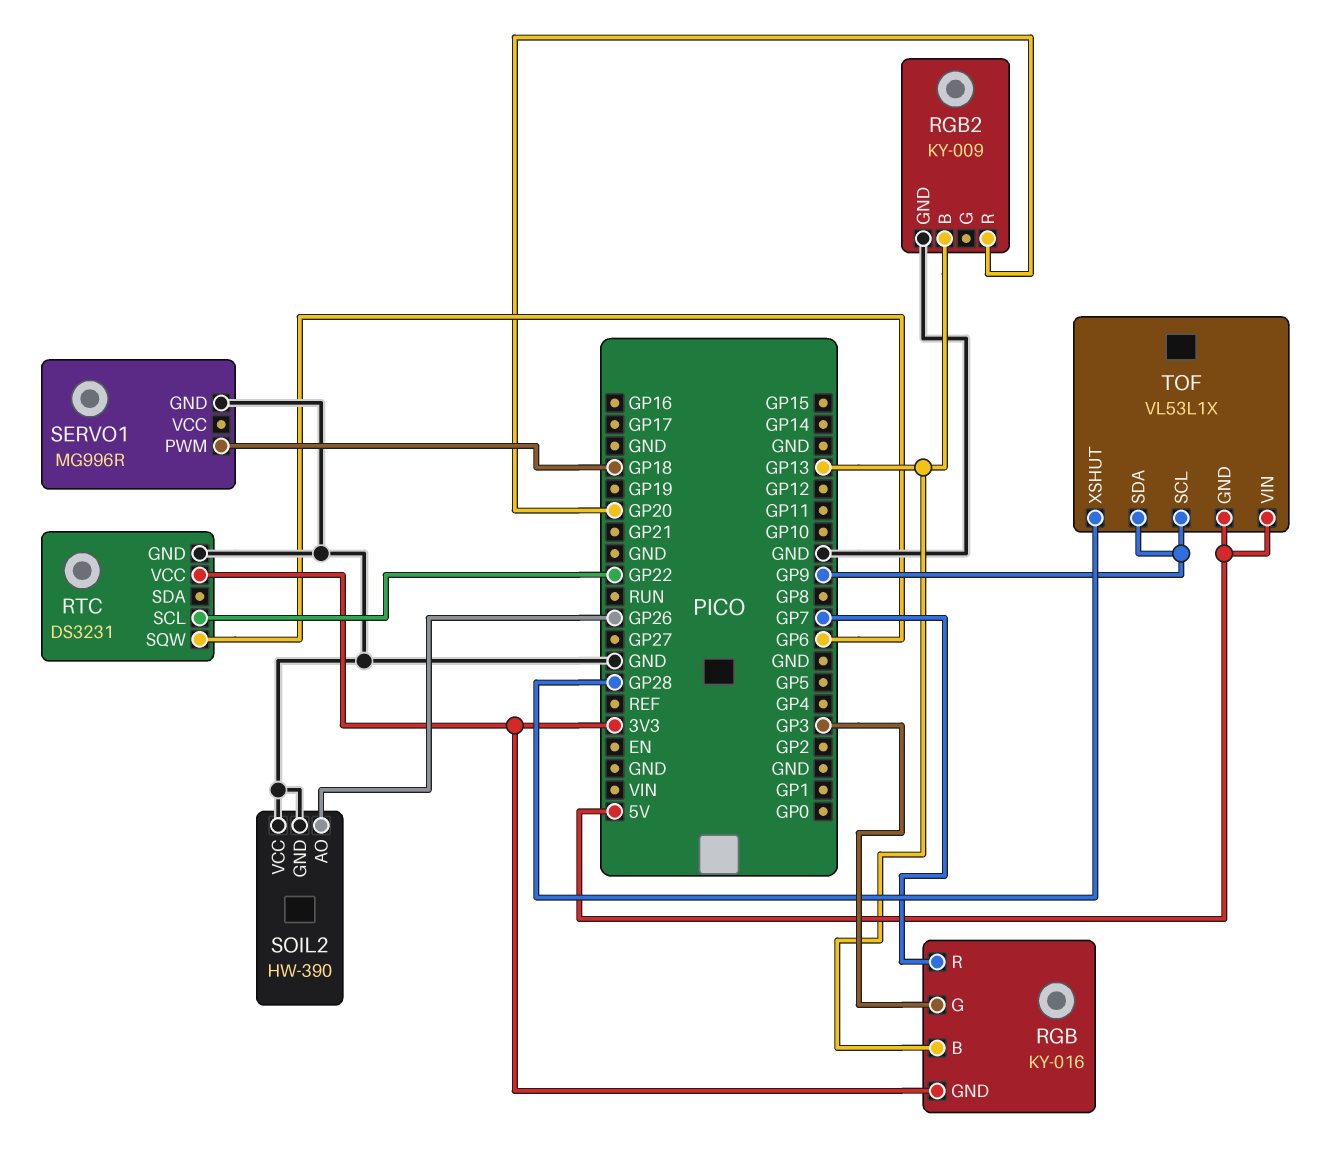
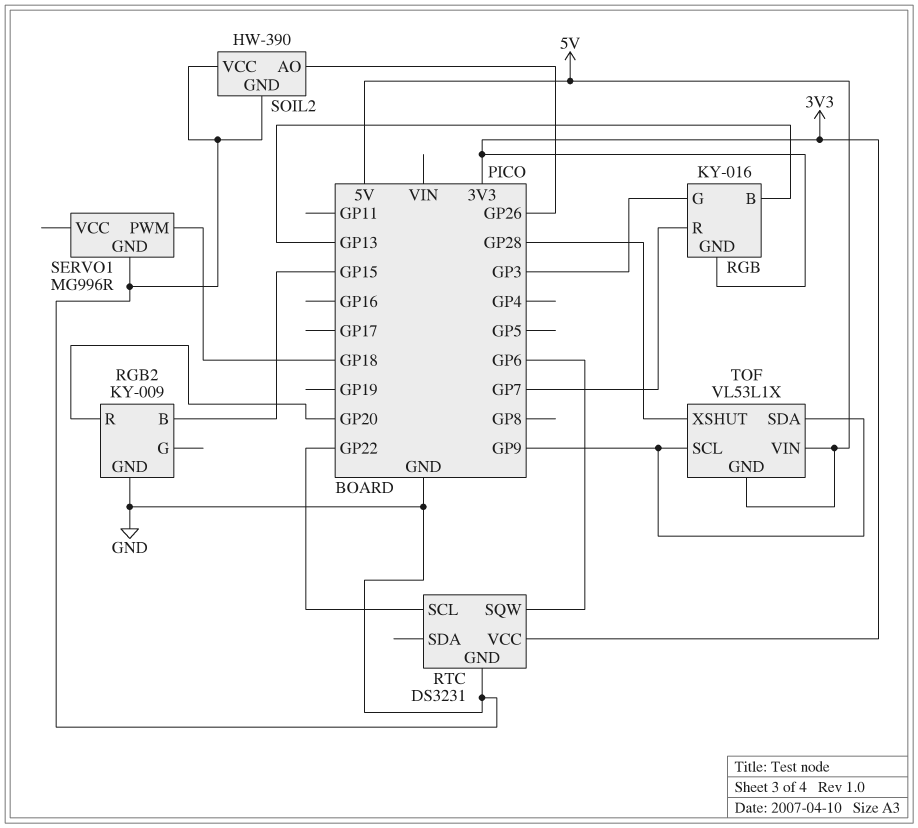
RGB2 pin B: GP13 -> GP15

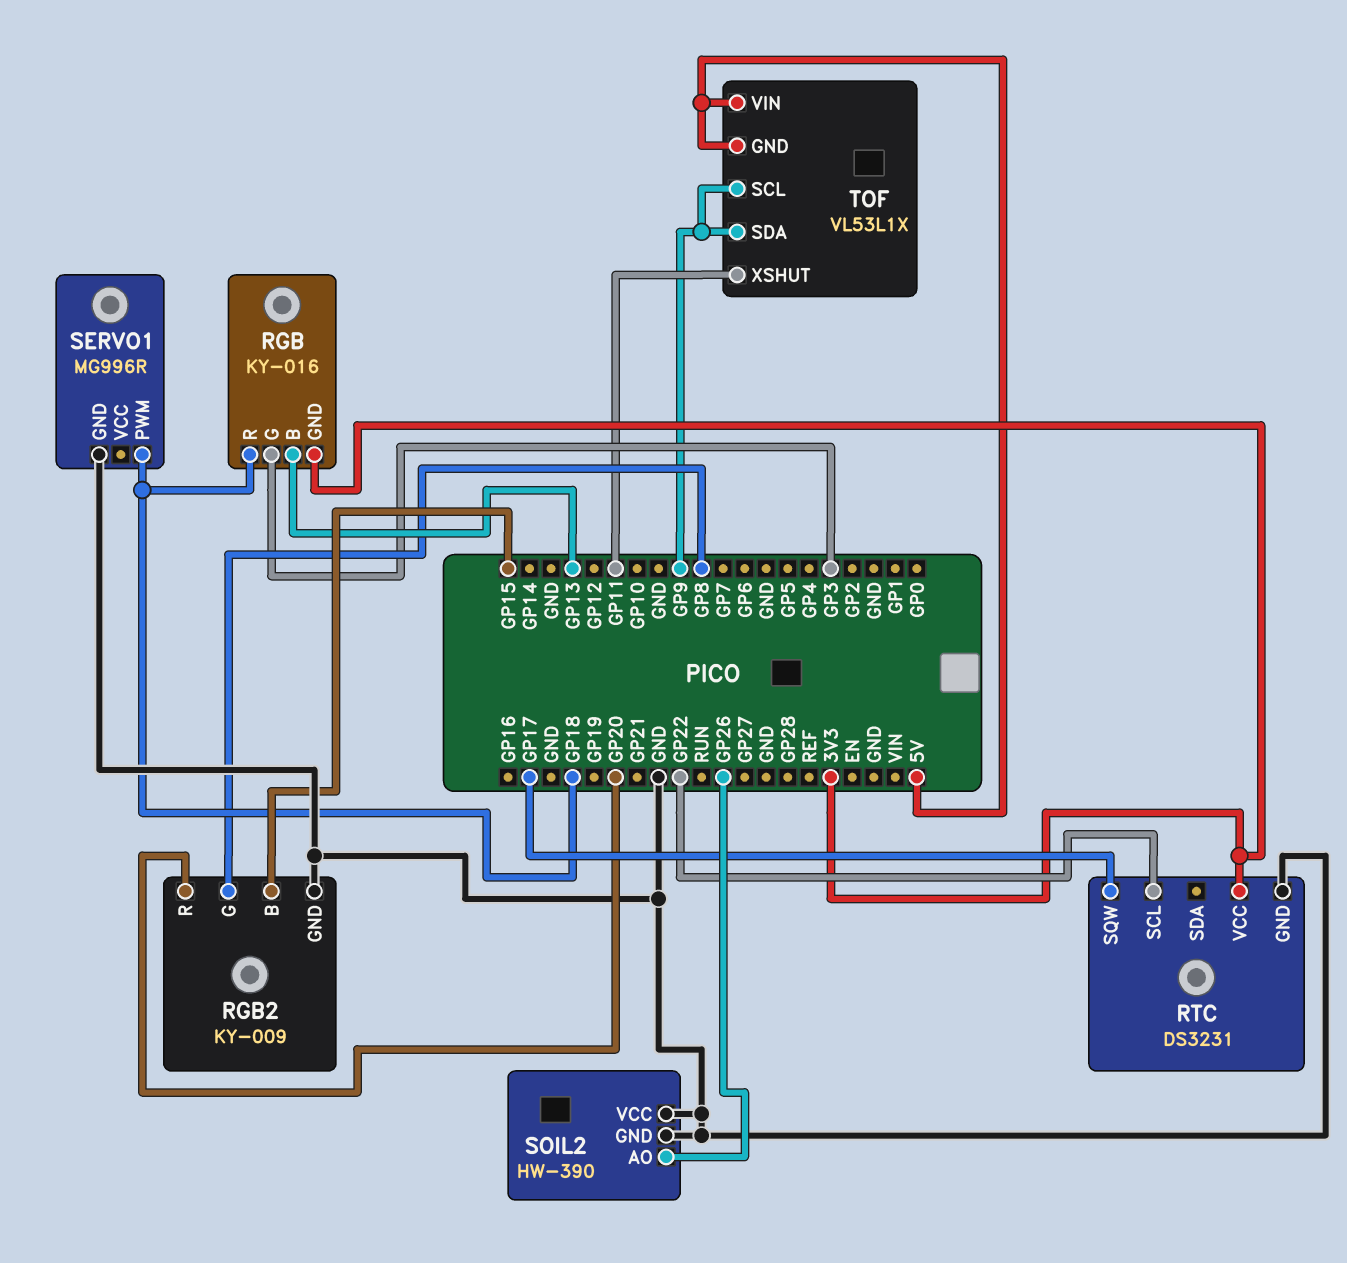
RGB pin R: GP7 -> GP18
RGB2 pin G: none -> GP8
RTC pin SQW: GP6 -> GP17
TOF pin XSHUT: GP28 -> GP11

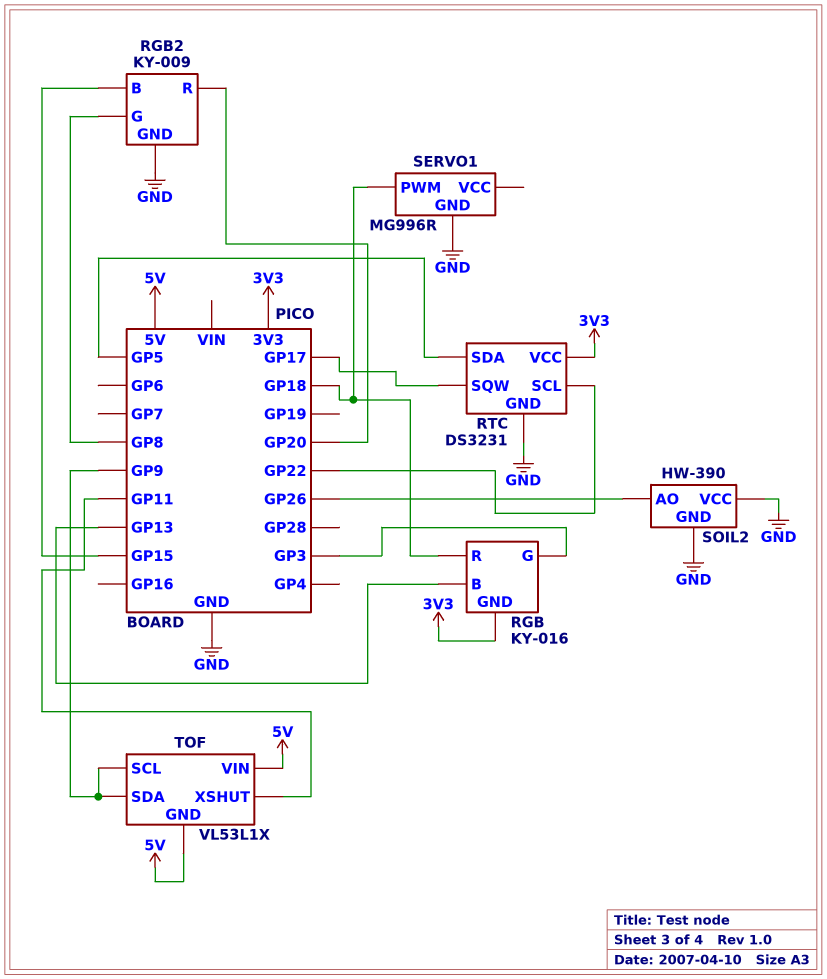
RTC pin SDA: none -> GP5

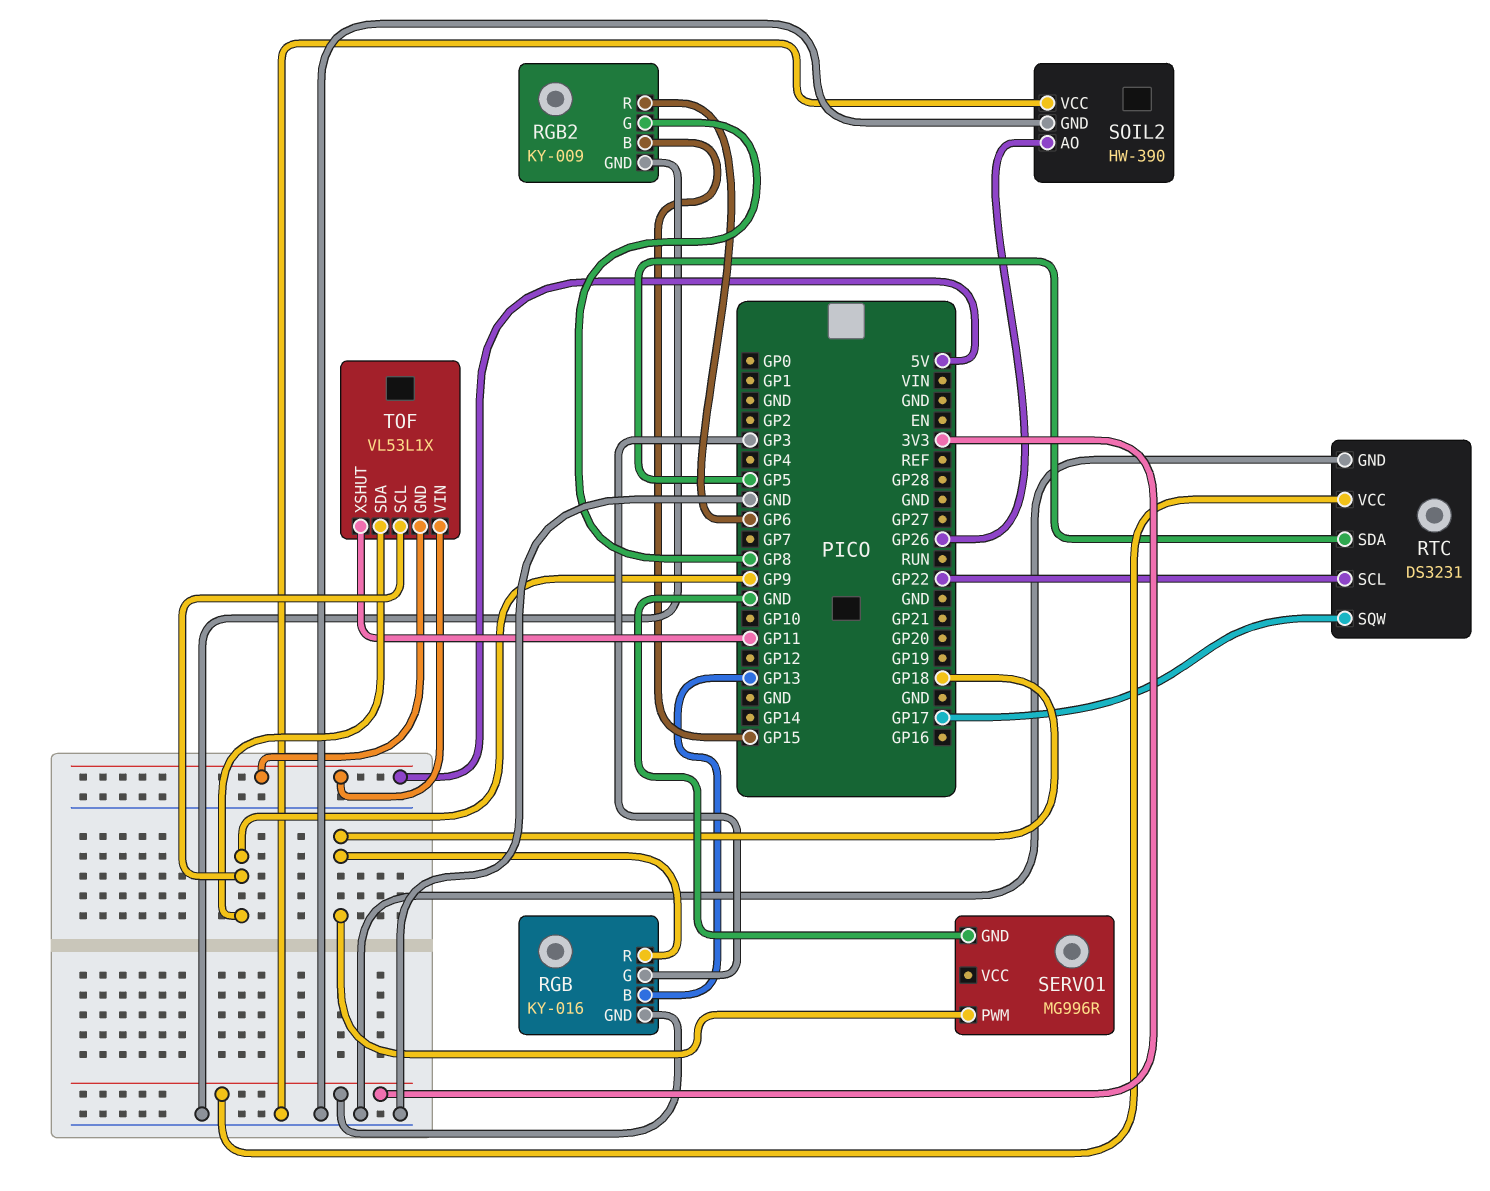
RGB2 pin R: GP20 -> GP6

